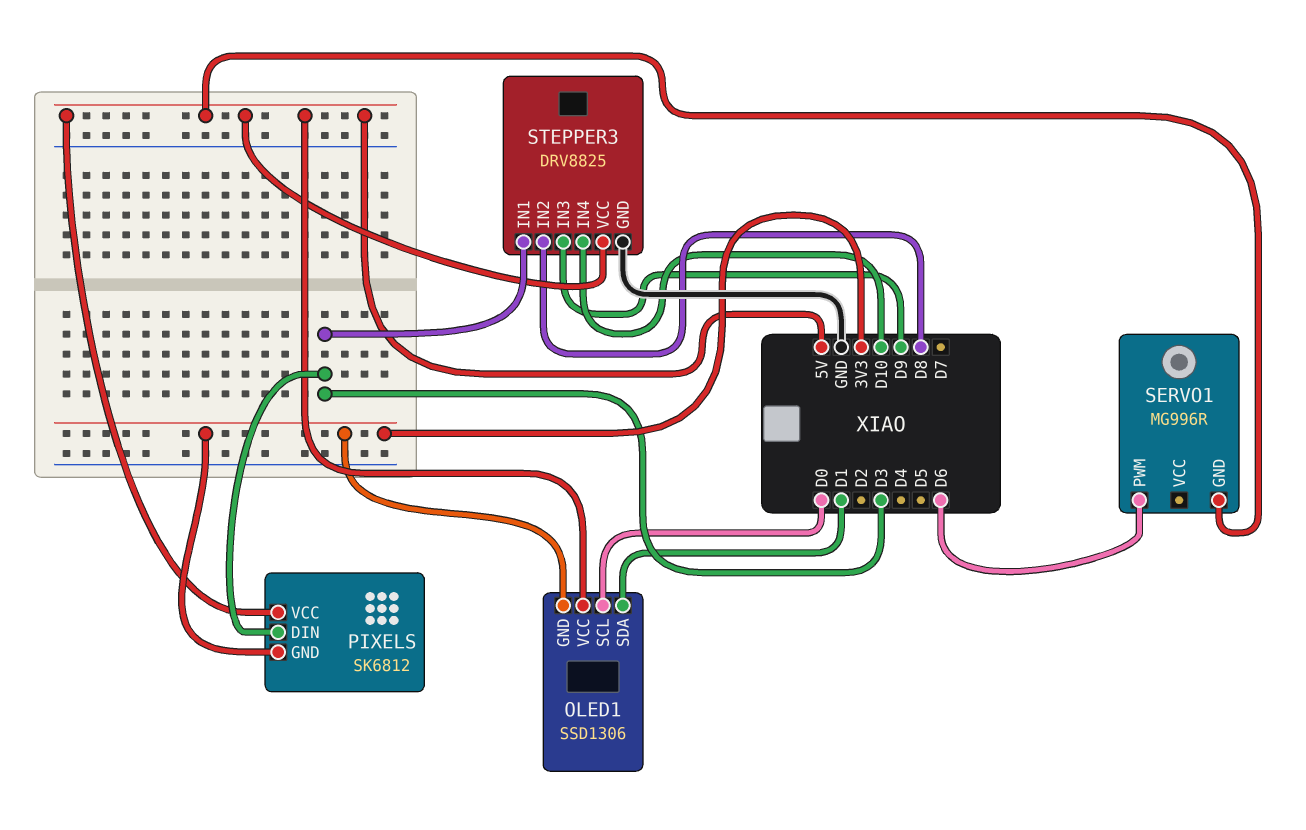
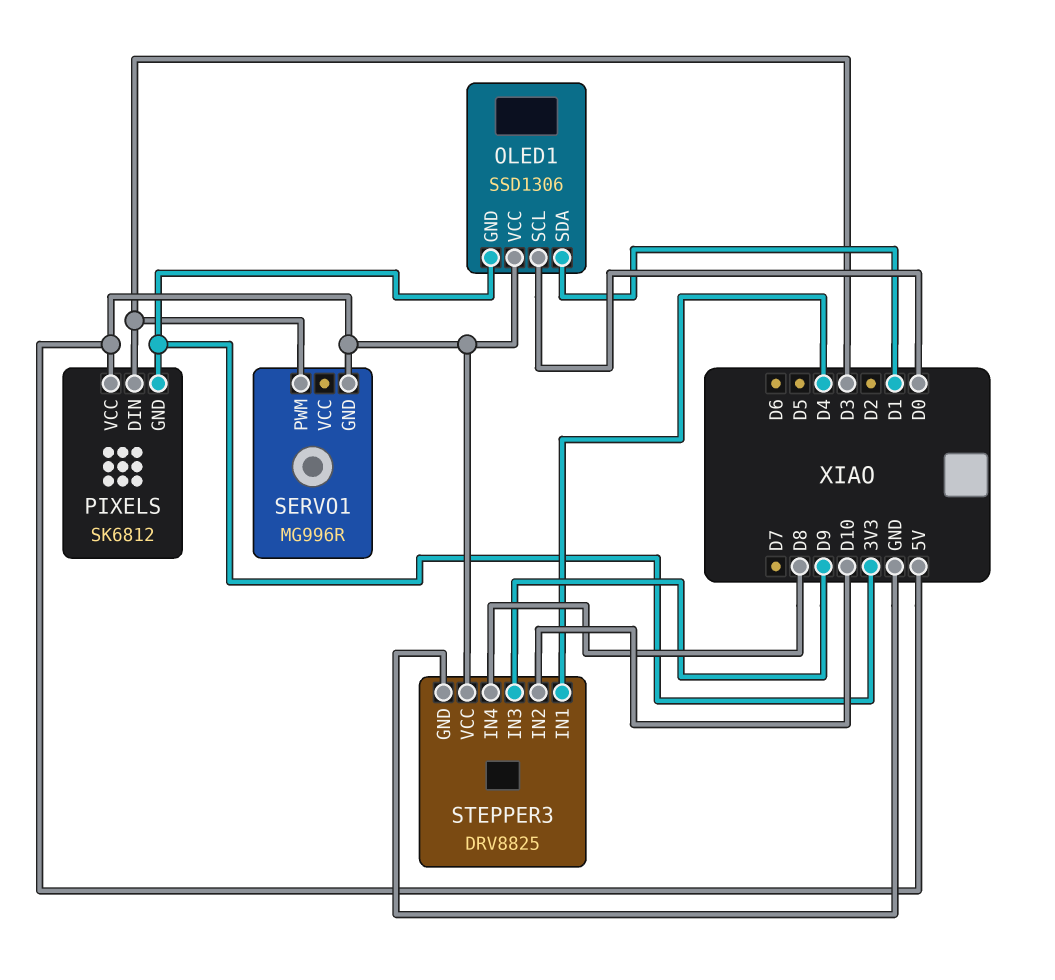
SERVO1 pin PWM: D6 -> D3
STEPPER3 pin IN1: D3 -> D4
STEPPER3 pin IN2: D8 -> D10
STEPPER3 pin IN4: D10 -> D8

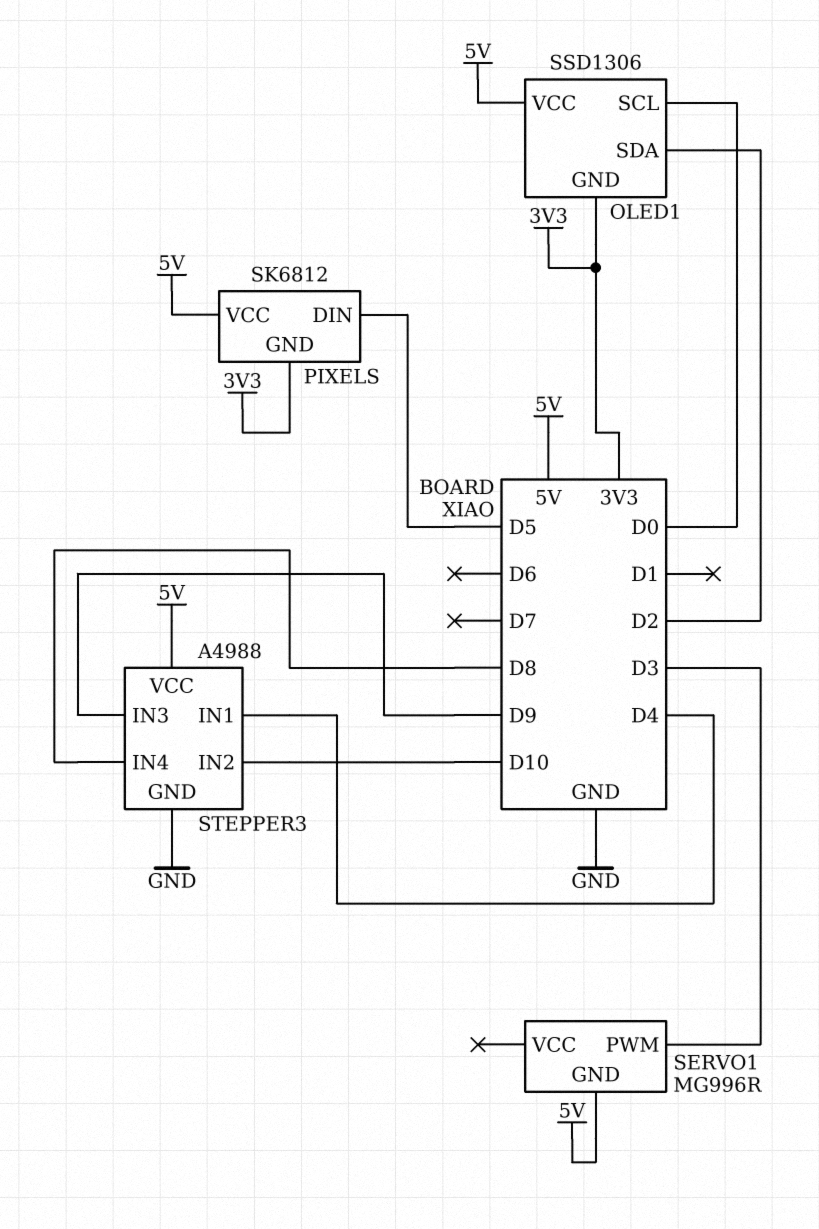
OLED1 pin SDA: D1 -> D2
PIXELS pin DIN: D3 -> D5
STEPPER3: DRV8825 -> A4988

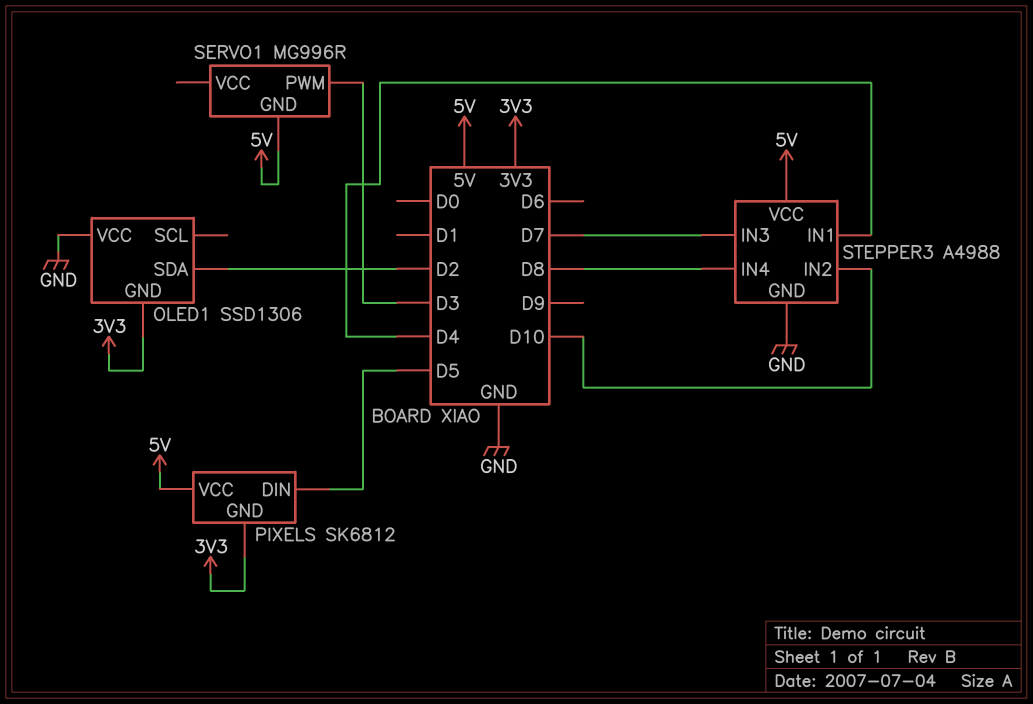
OLED1 pin SCL: D0 -> none
OLED1 pin VCC: 5V -> GND
STEPPER3 pin IN3: D9 -> D7

